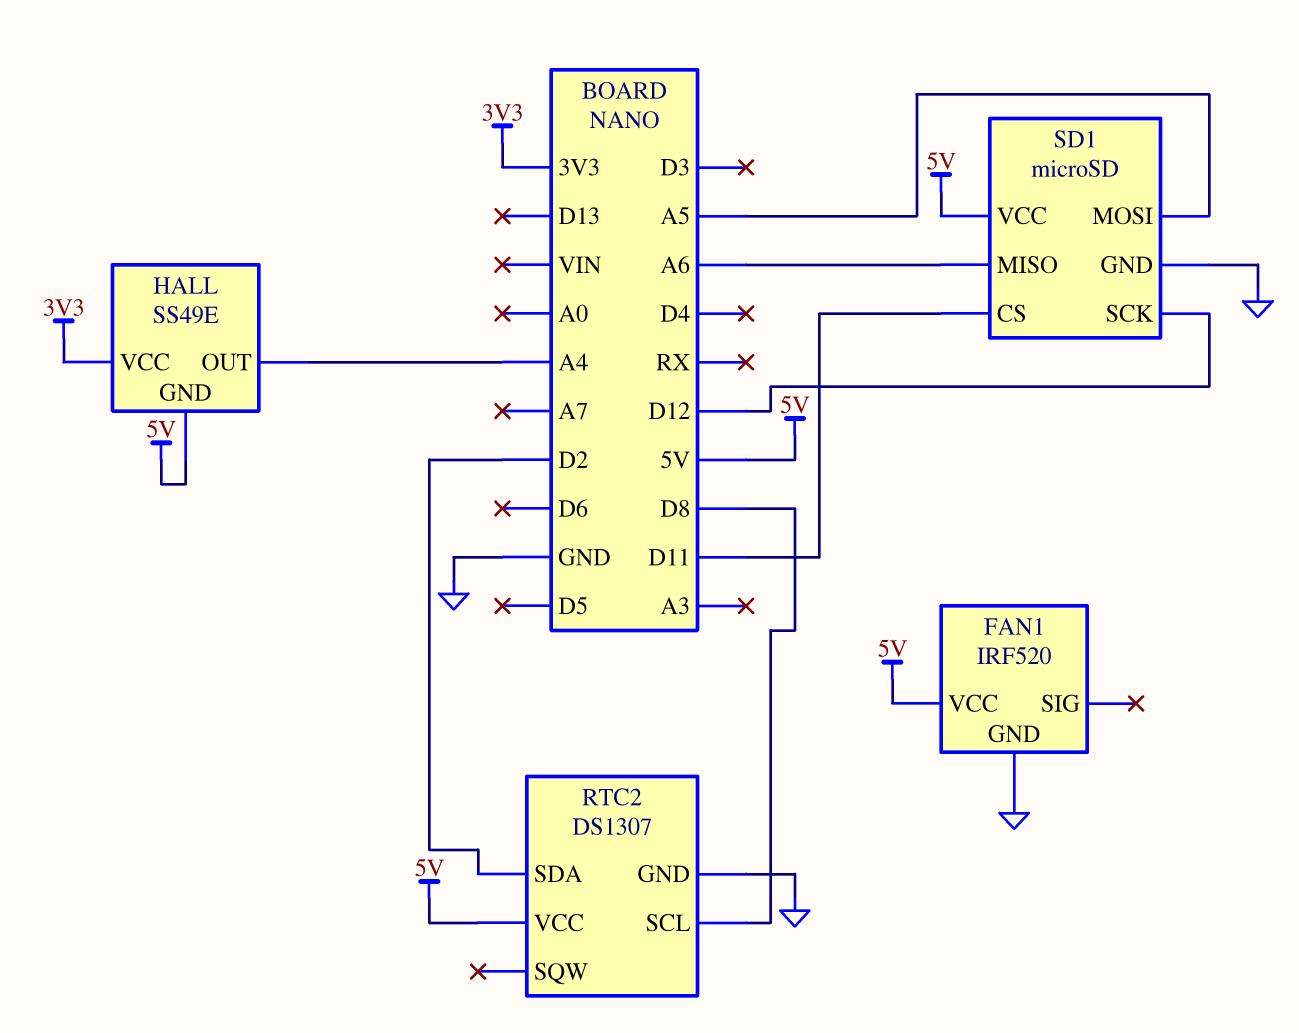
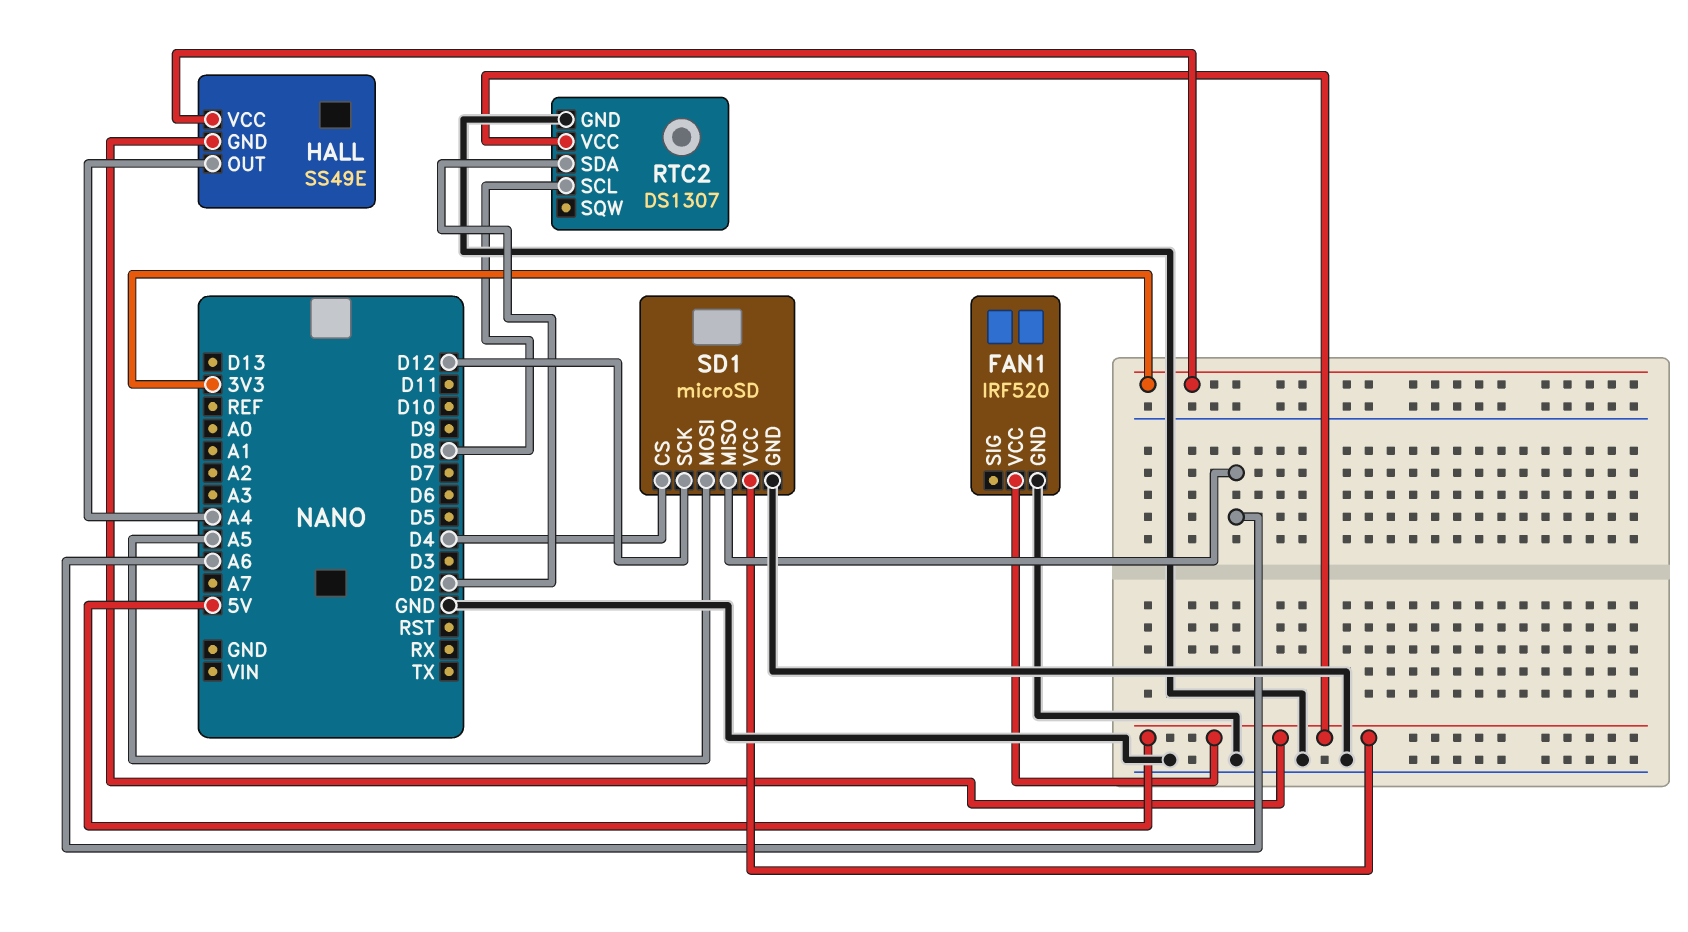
SD1 pin CS: D11 -> D4

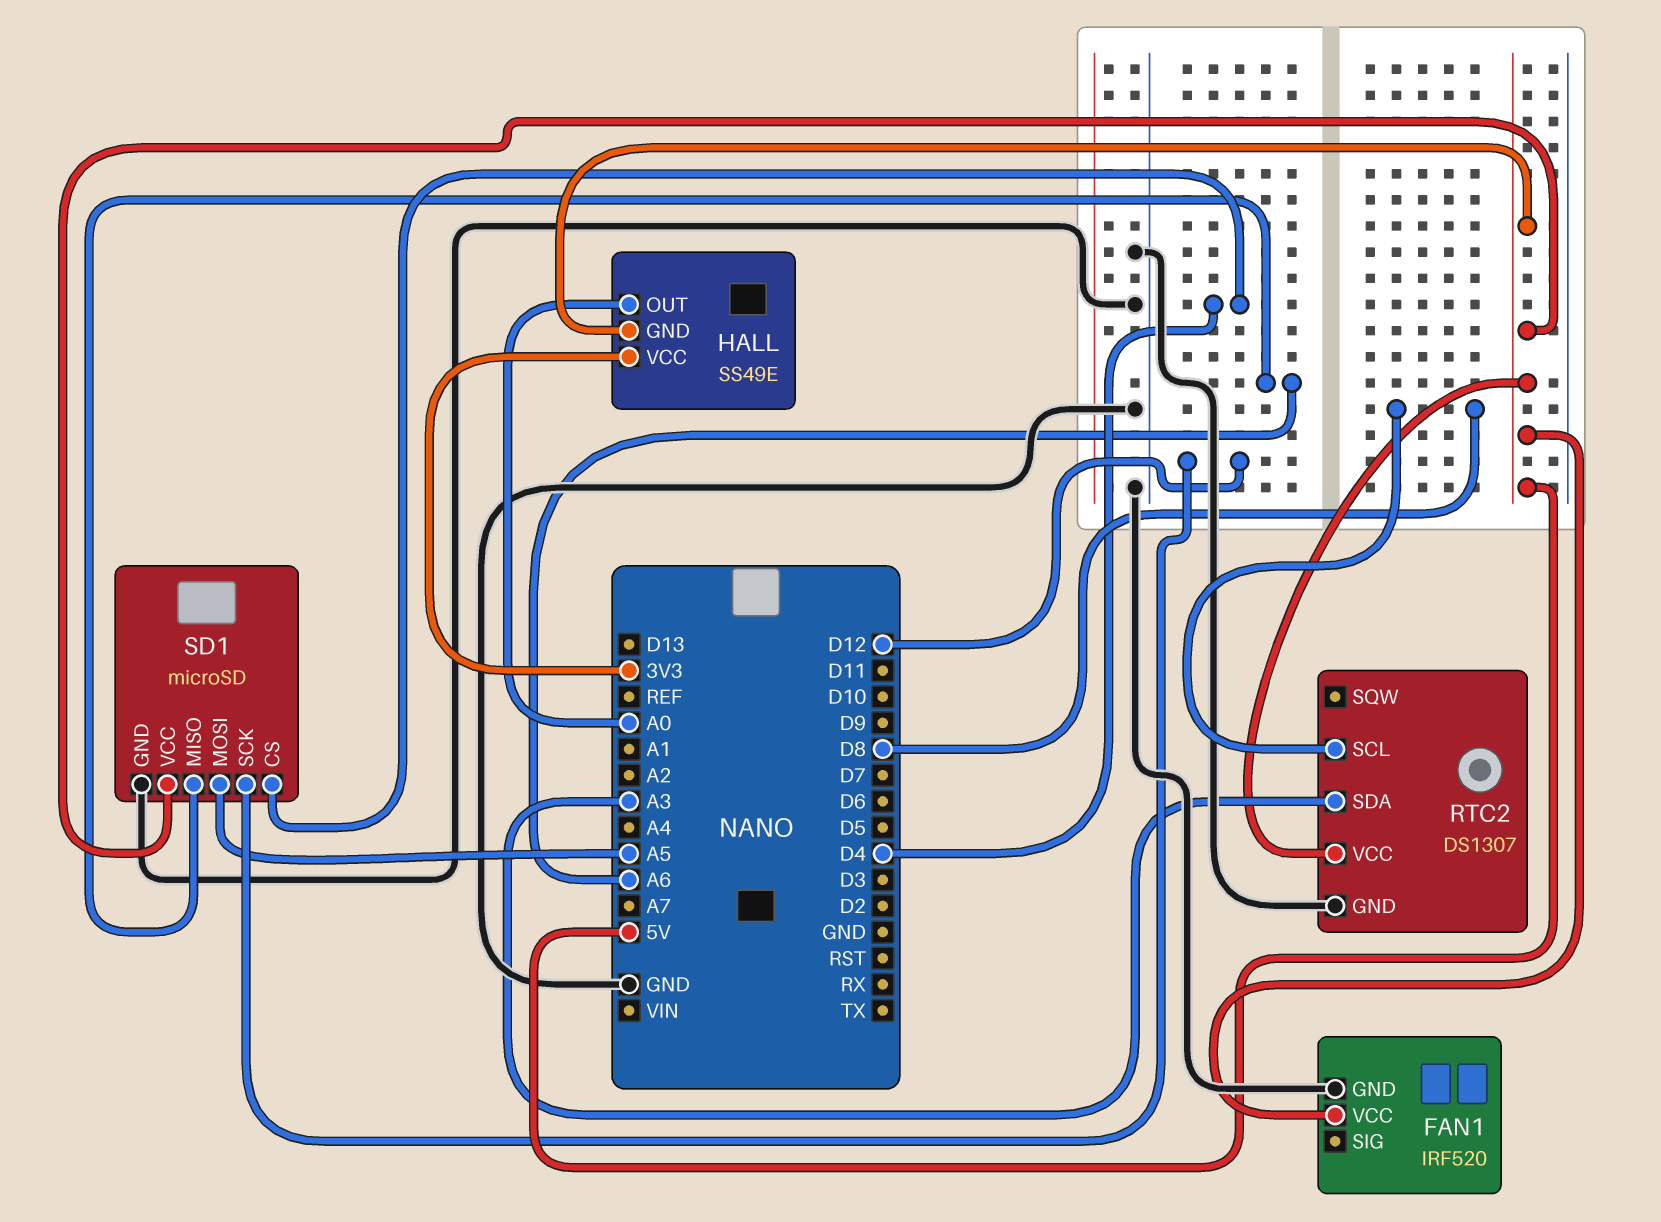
HALL pin OUT: A4 -> A0
RTC2 pin SDA: D2 -> A3

